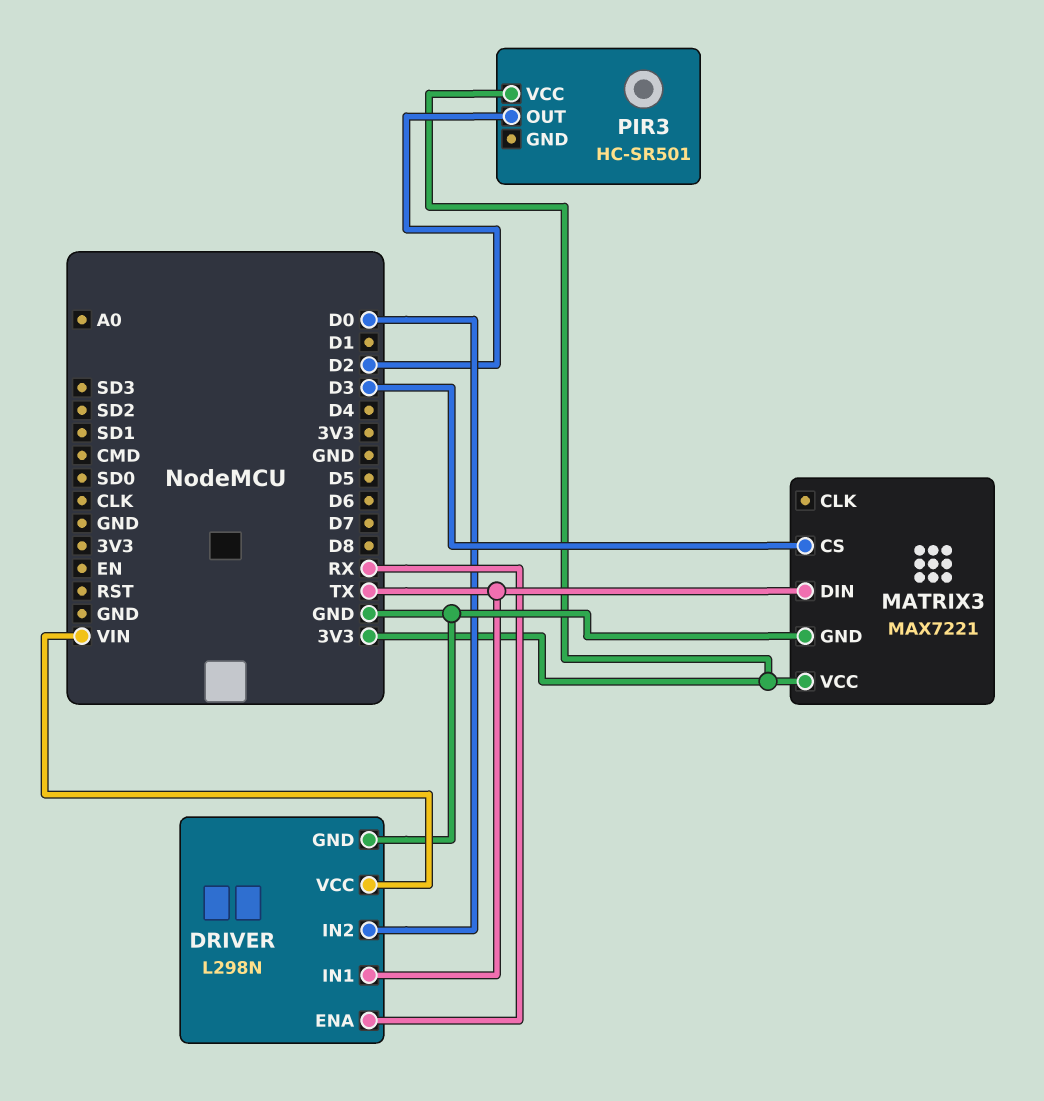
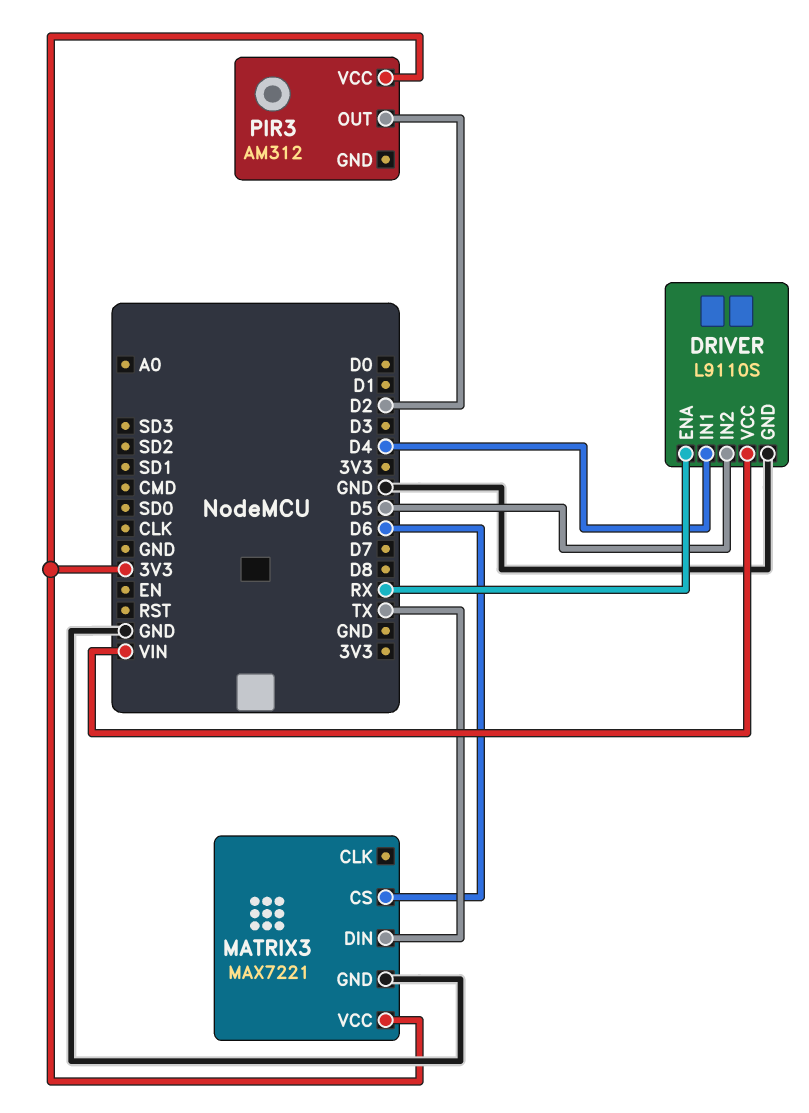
DRIVER: L298N -> L9110S
DRIVER pin IN1: TX -> D4
DRIVER pin IN2: D0 -> D5
MATRIX3 pin CS: D3 -> D6
PIR3: HC-SR501 -> AM312

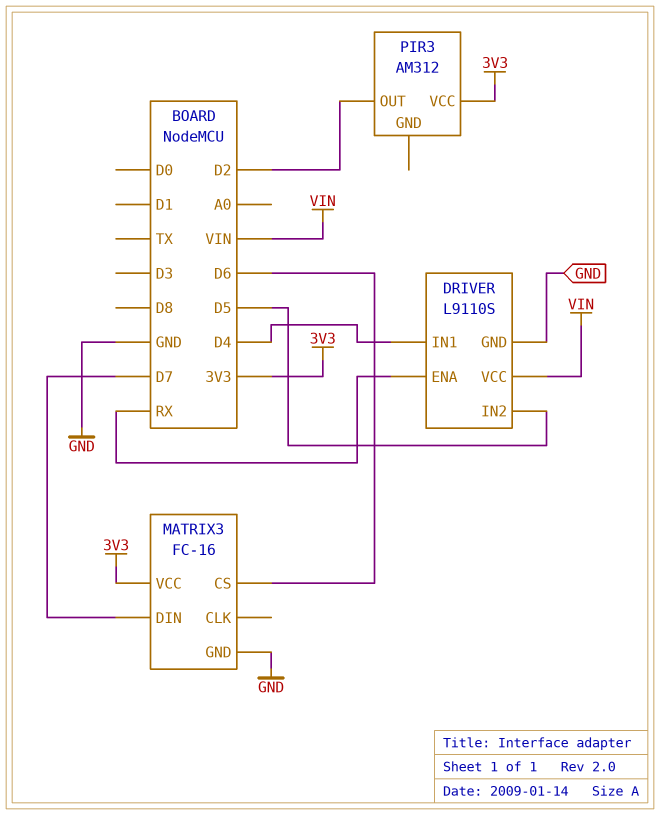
MATRIX3: MAX7221 -> FC-16
MATRIX3 pin DIN: TX -> D7

